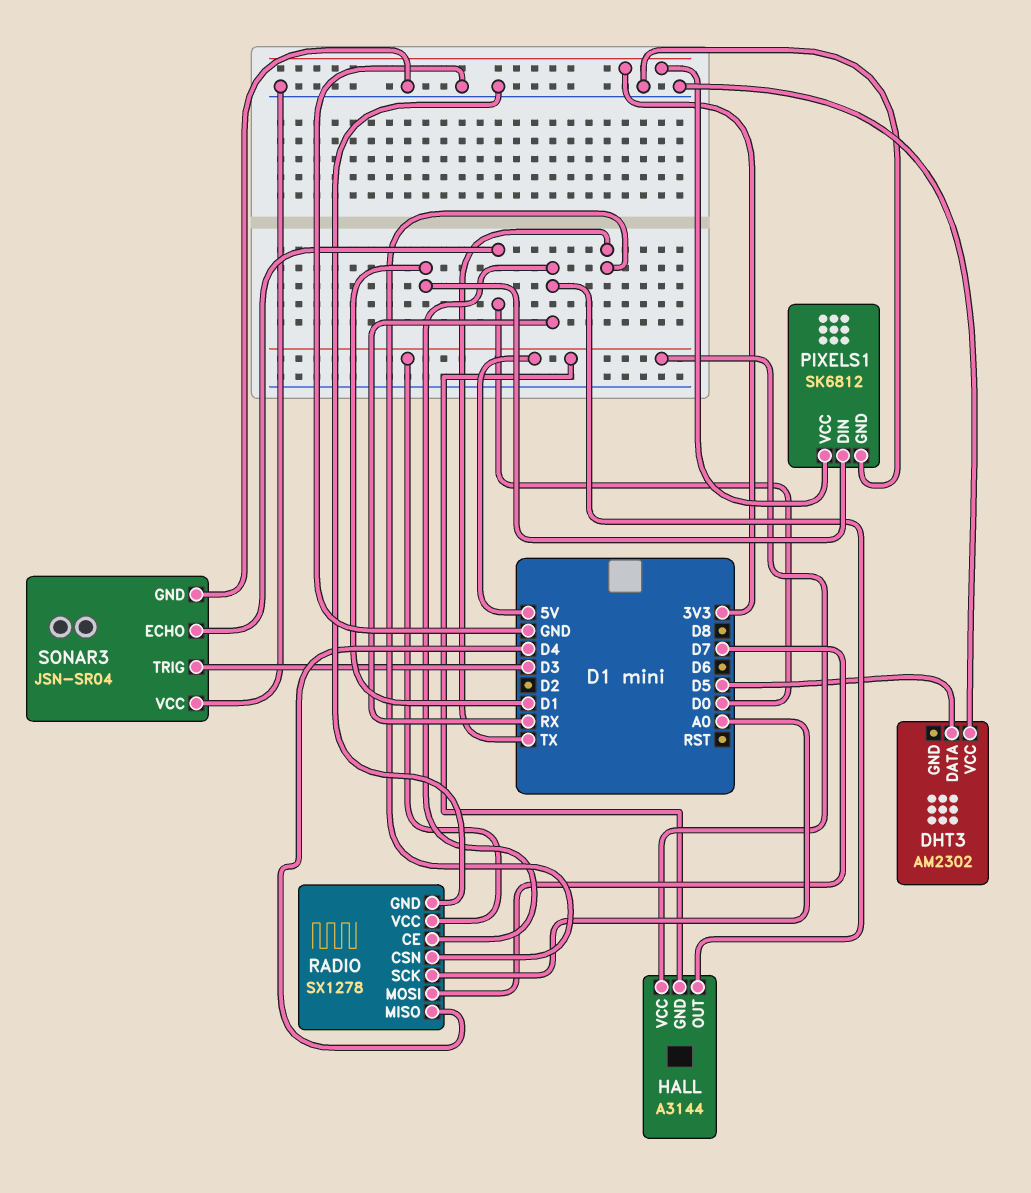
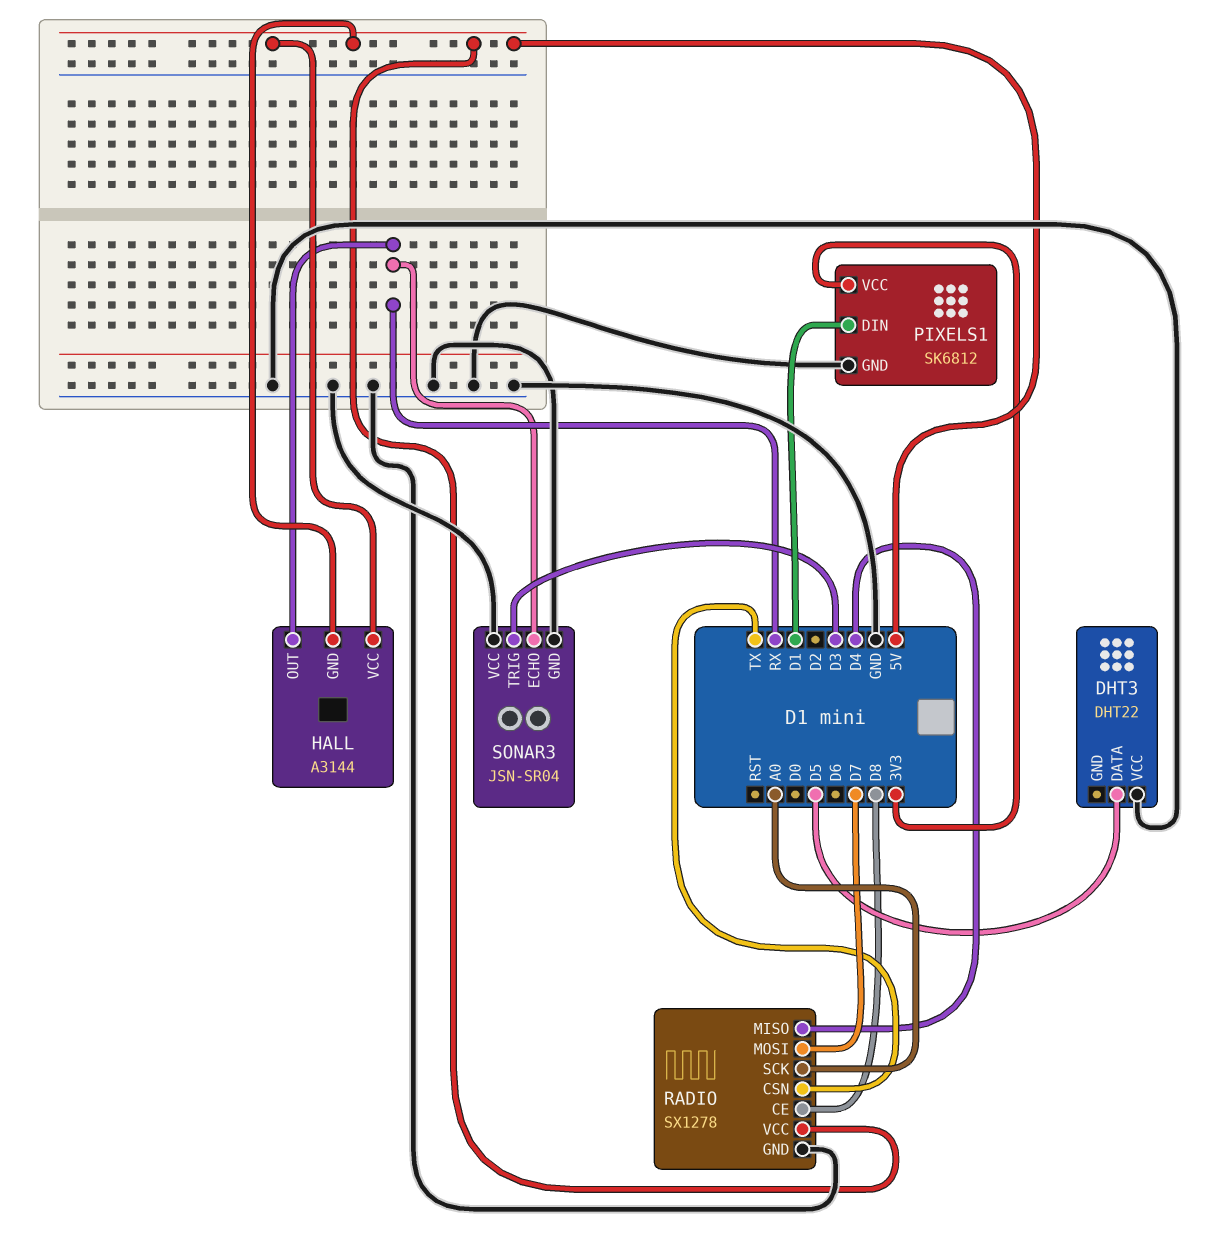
DHT3: AM2302 -> DHT22
RADIO pin CE: RX -> D8
SONAR3 pin ECHO: D0 -> RX

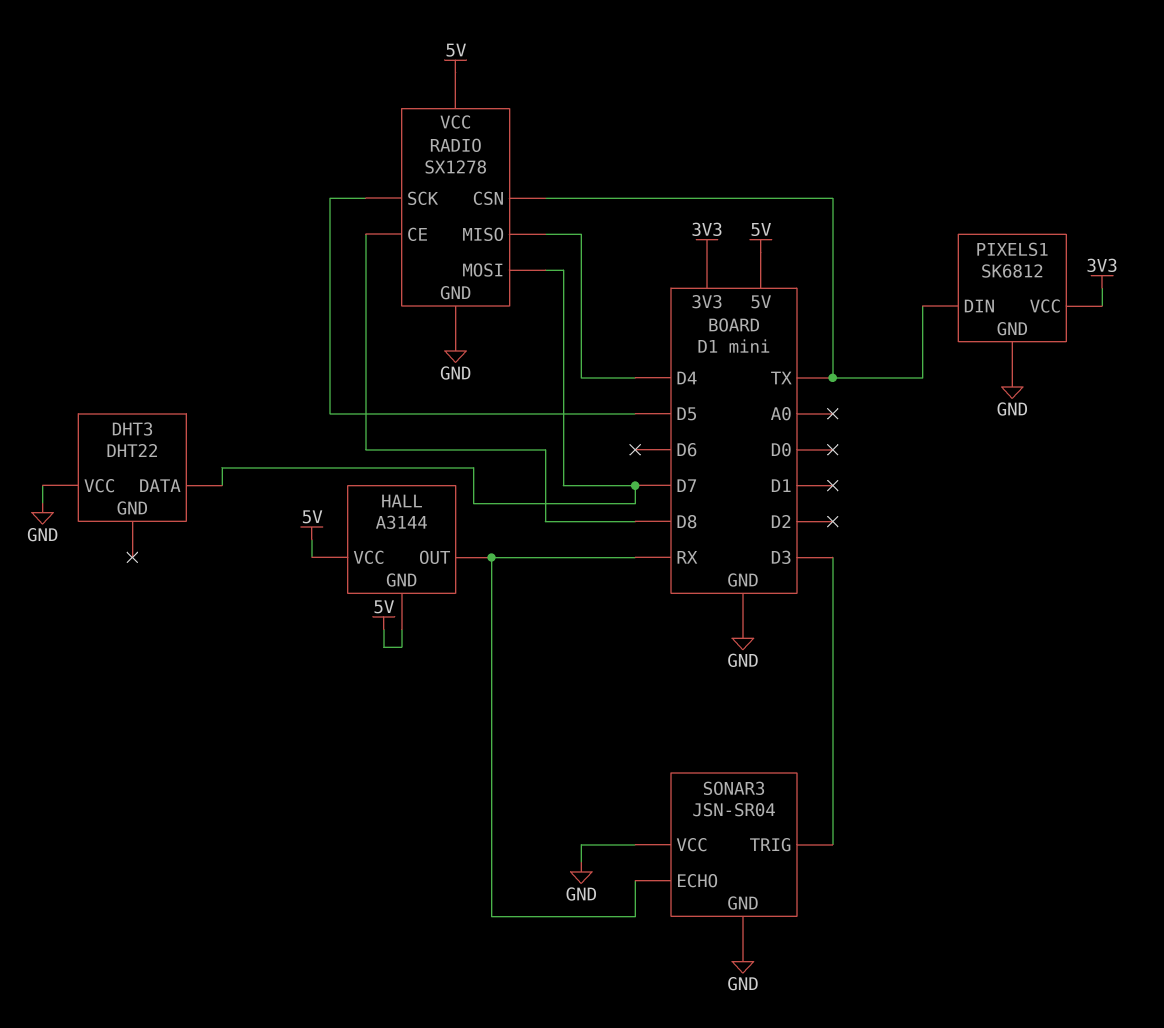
DHT3 pin DATA: D5 -> D7
PIXELS1 pin DIN: D1 -> TX
RADIO pin SCK: A0 -> D5

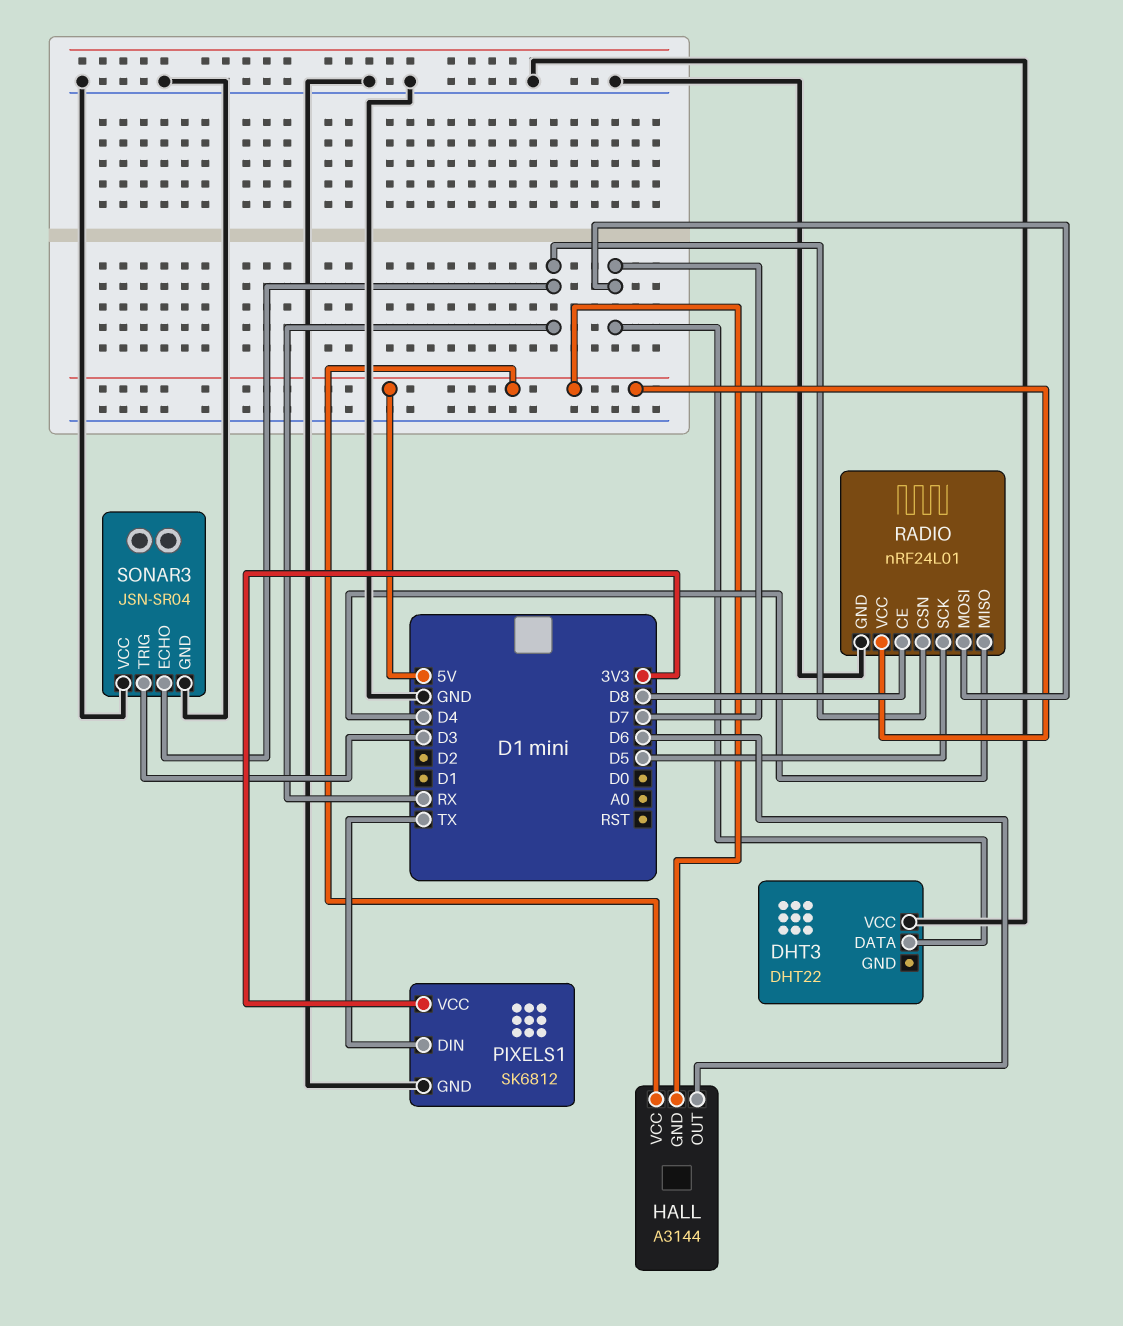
HALL pin OUT: RX -> D6
RADIO: SX1278 -> nRF24L01
RADIO pin CSN: TX -> RX

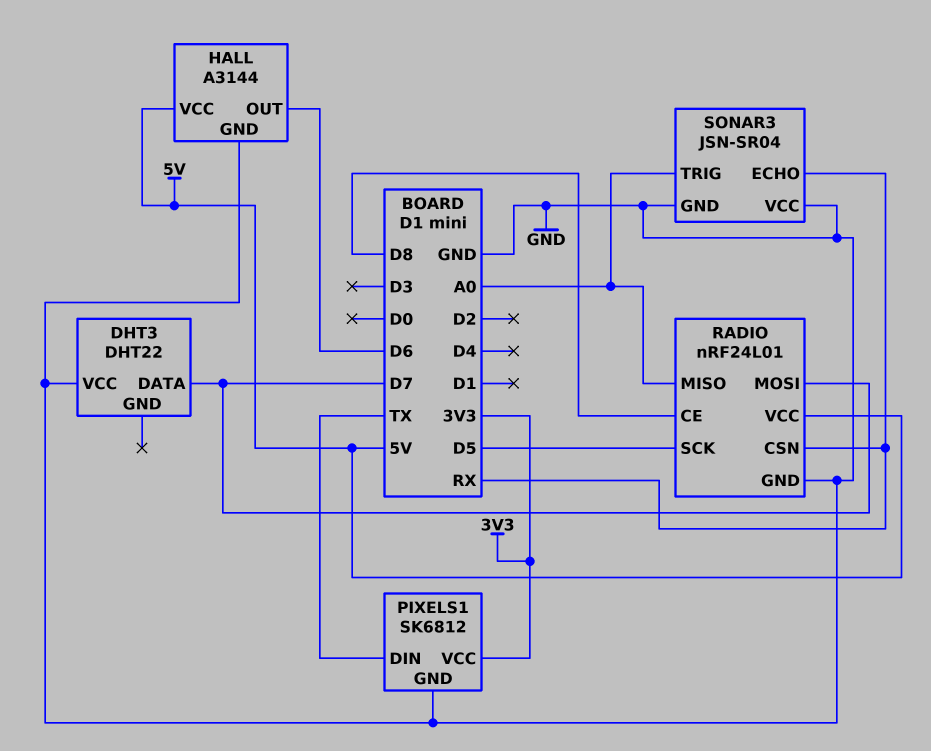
HALL pin GND: 5V -> GND
RADIO pin MISO: D4 -> A0
SONAR3 pin TRIG: D3 -> A0

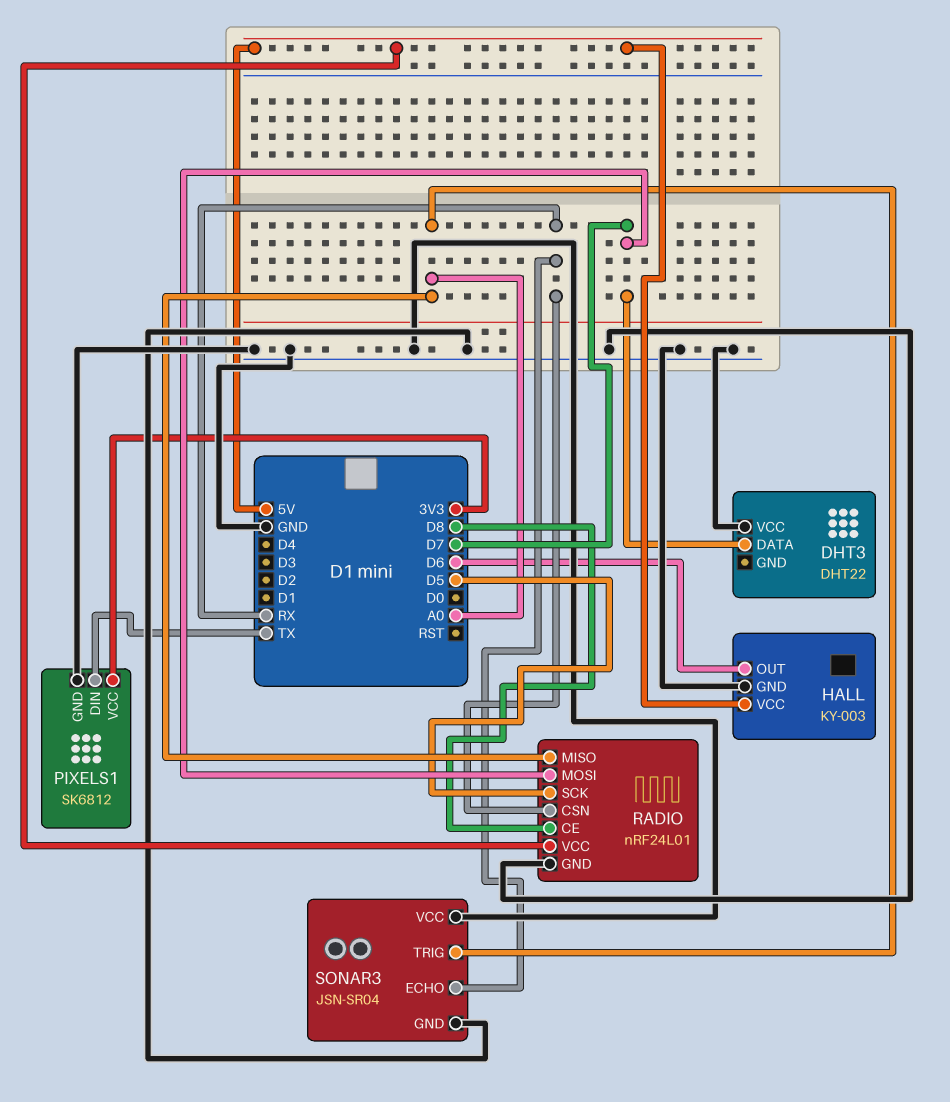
HALL: A3144 -> KY-003

